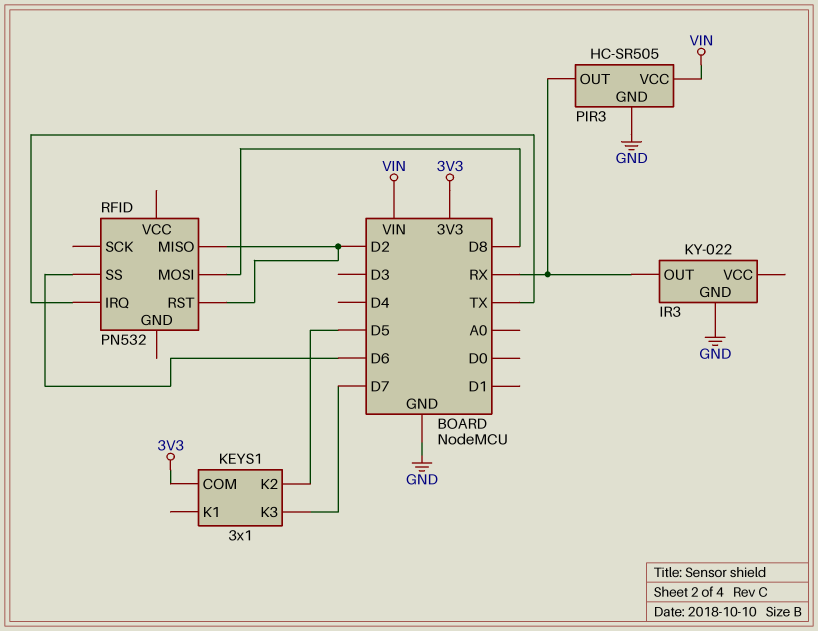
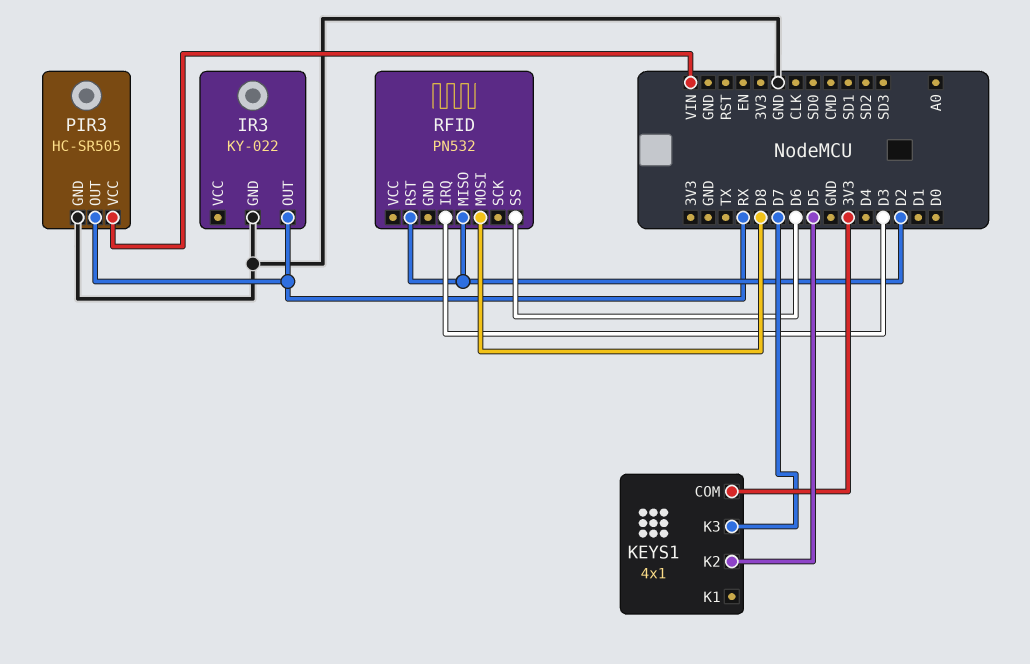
KEYS1: 3x1 -> 4x1
RFID pin IRQ: TX -> D3

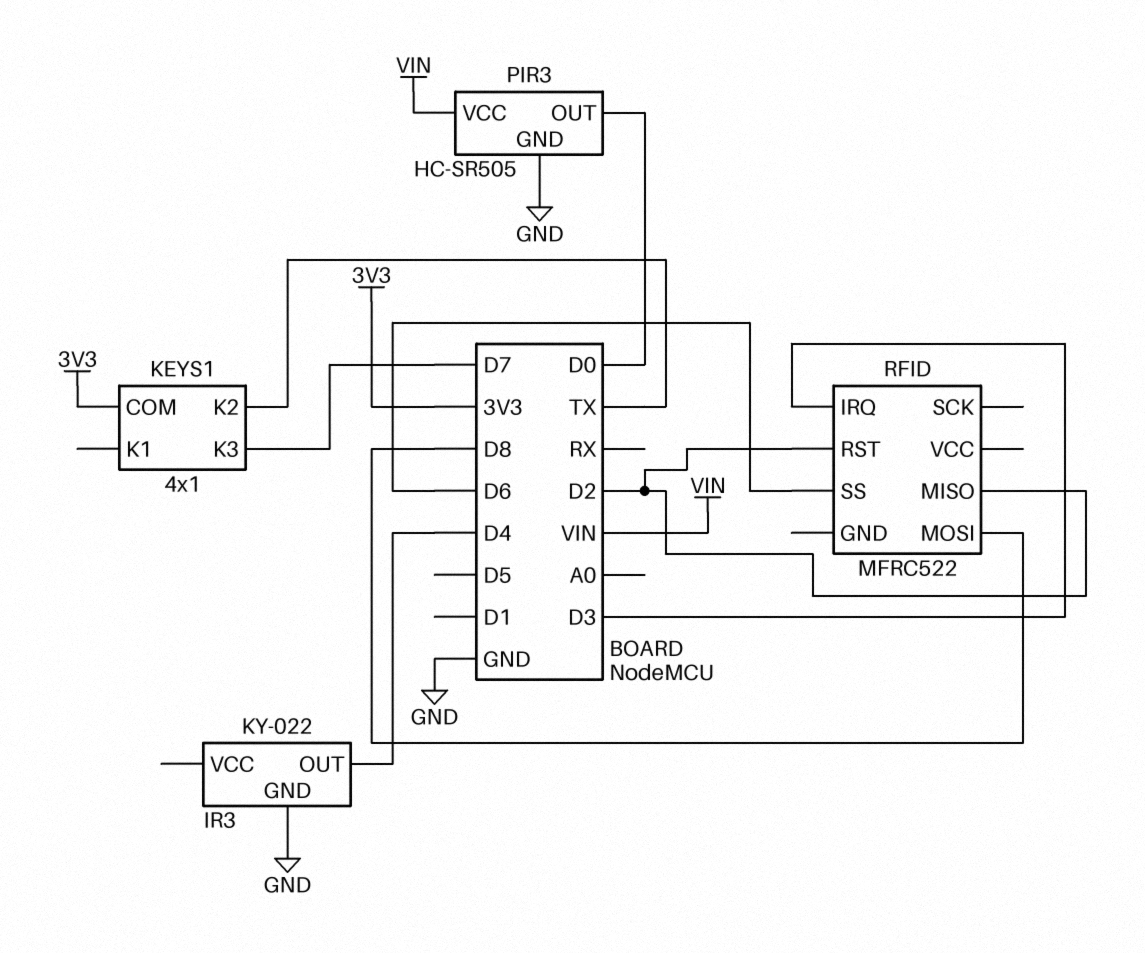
IR3 pin OUT: RX -> D4
KEYS1 pin K2: D5 -> TX
PIR3 pin OUT: RX -> D0
RFID: PN532 -> MFRC522

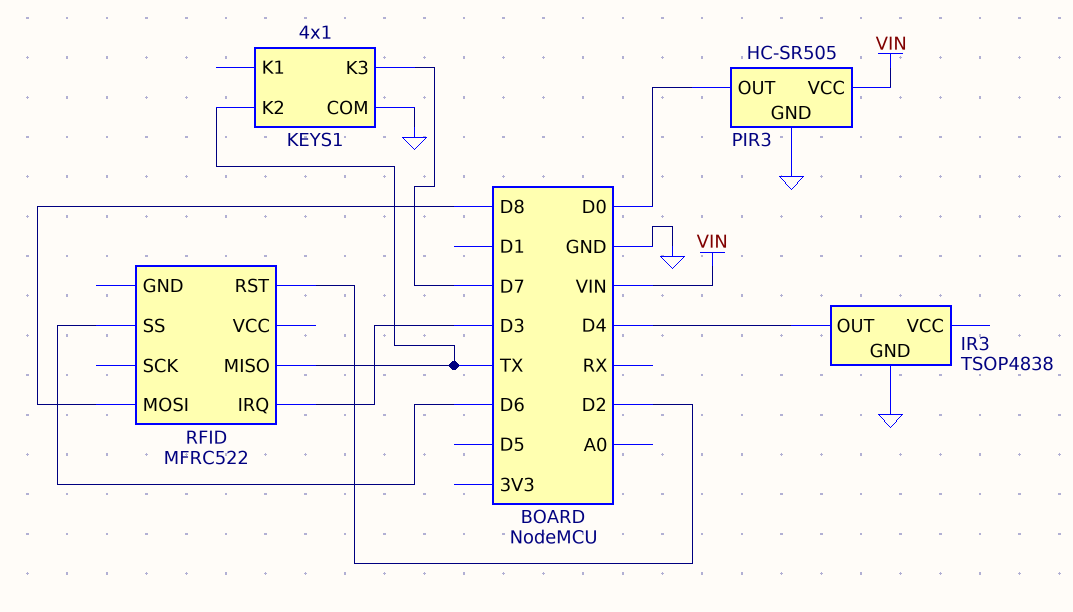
IR3: KY-022 -> TSOP4838
KEYS1 pin COM: 3V3 -> GND
RFID pin MISO: D2 -> TX

